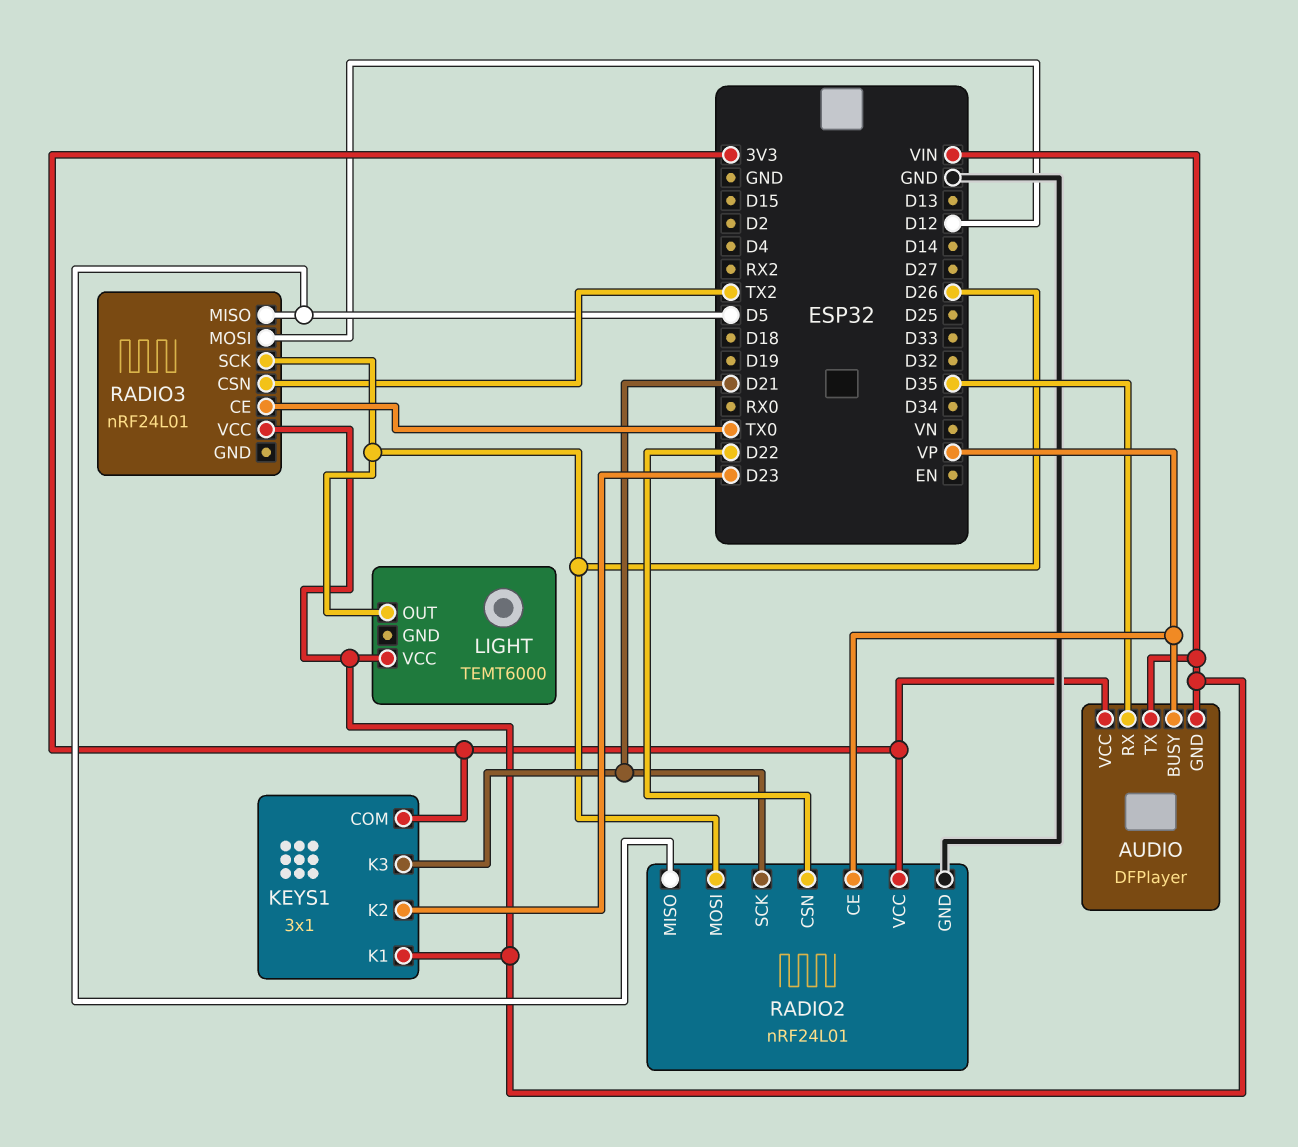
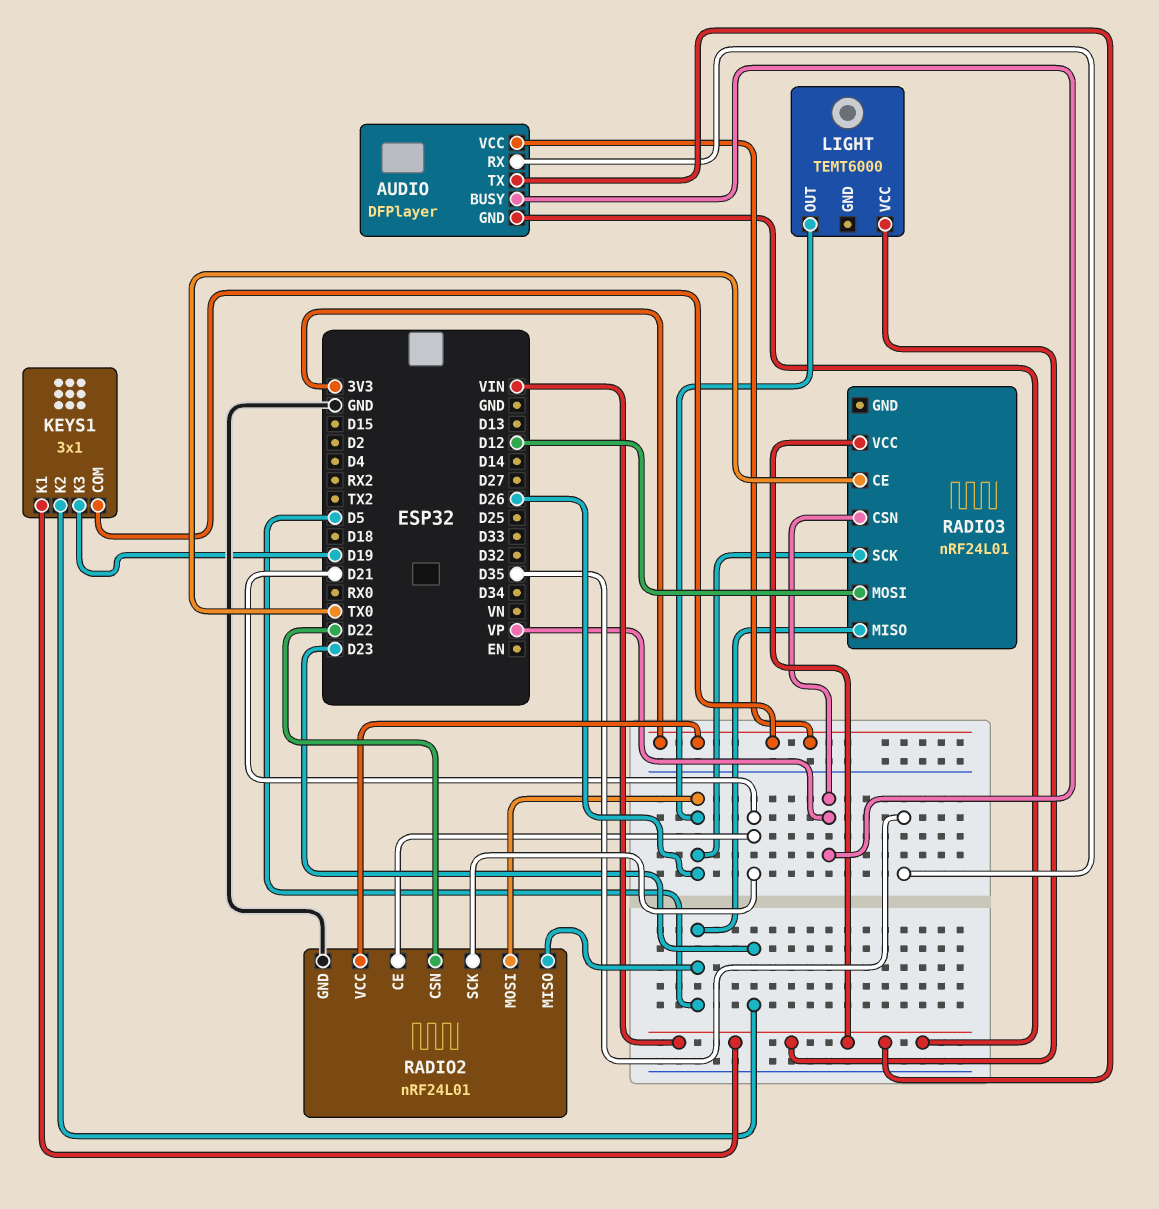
KEYS1 pin K3: D21 -> D19
RADIO2 pin CE: VP -> D21
RADIO3 pin CSN: TX2 -> VP

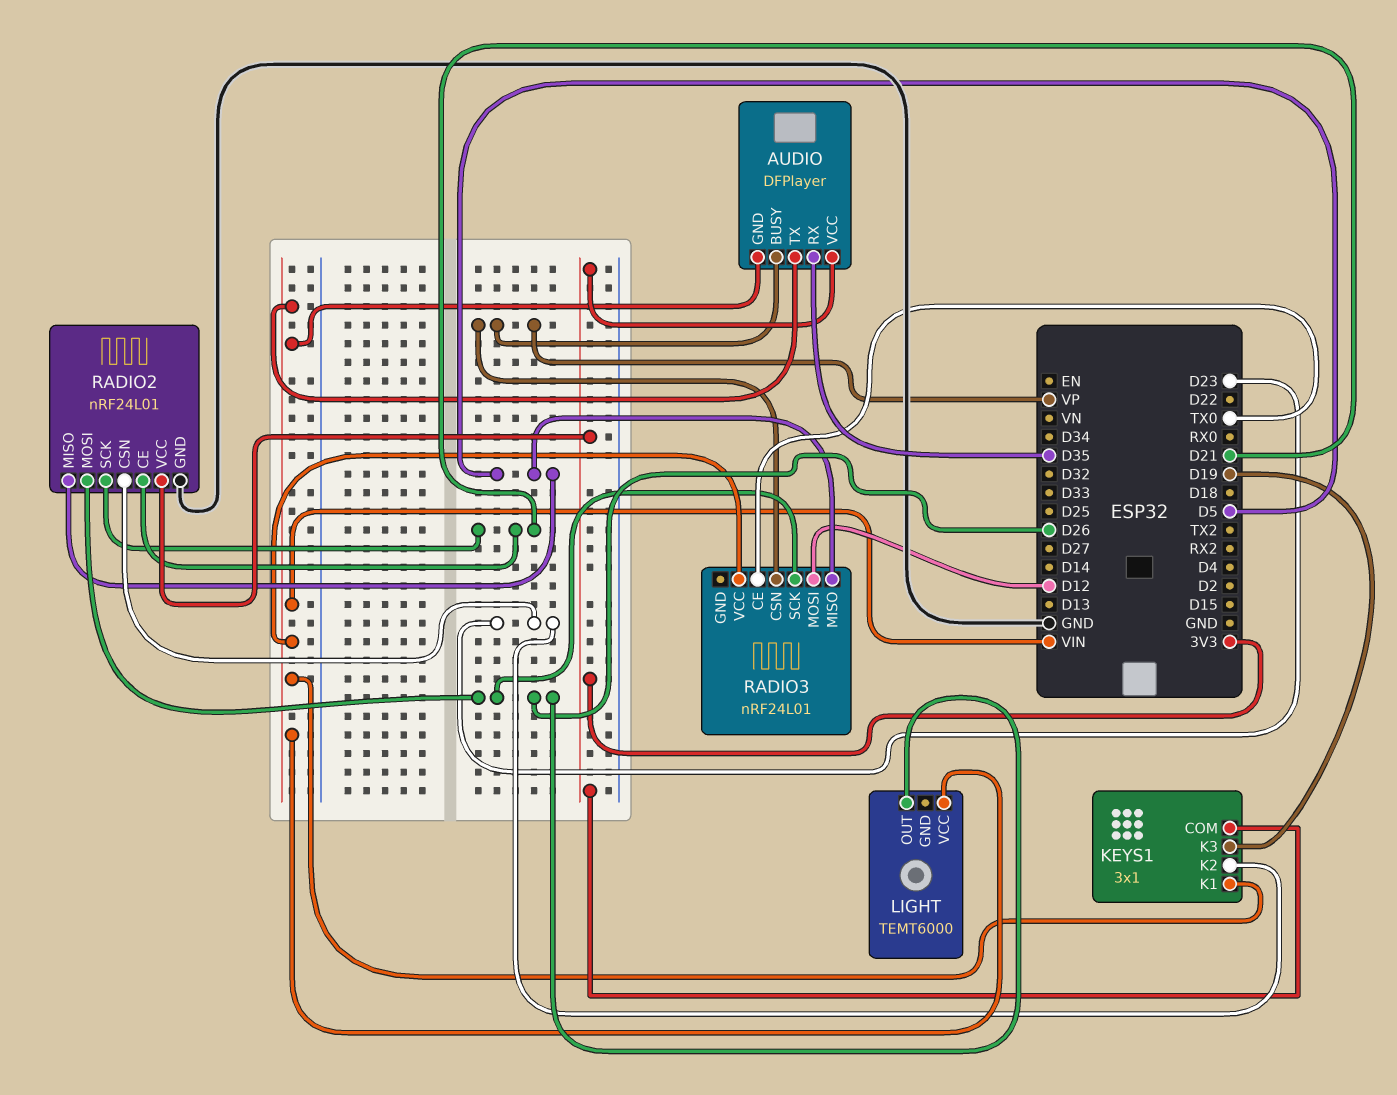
RADIO2 pin CSN: D22 -> D23

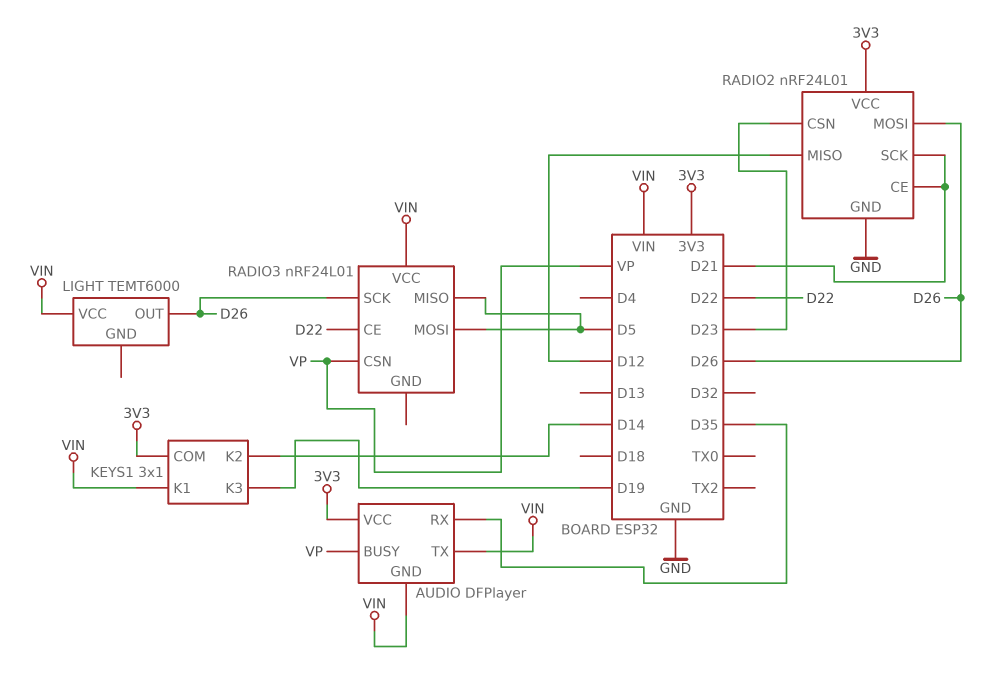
KEYS1 pin K2: D23 -> D14
RADIO2 pin MISO: D5 -> D12
RADIO3 pin CE: TX0 -> D22
RADIO3 pin MOSI: D12 -> D5

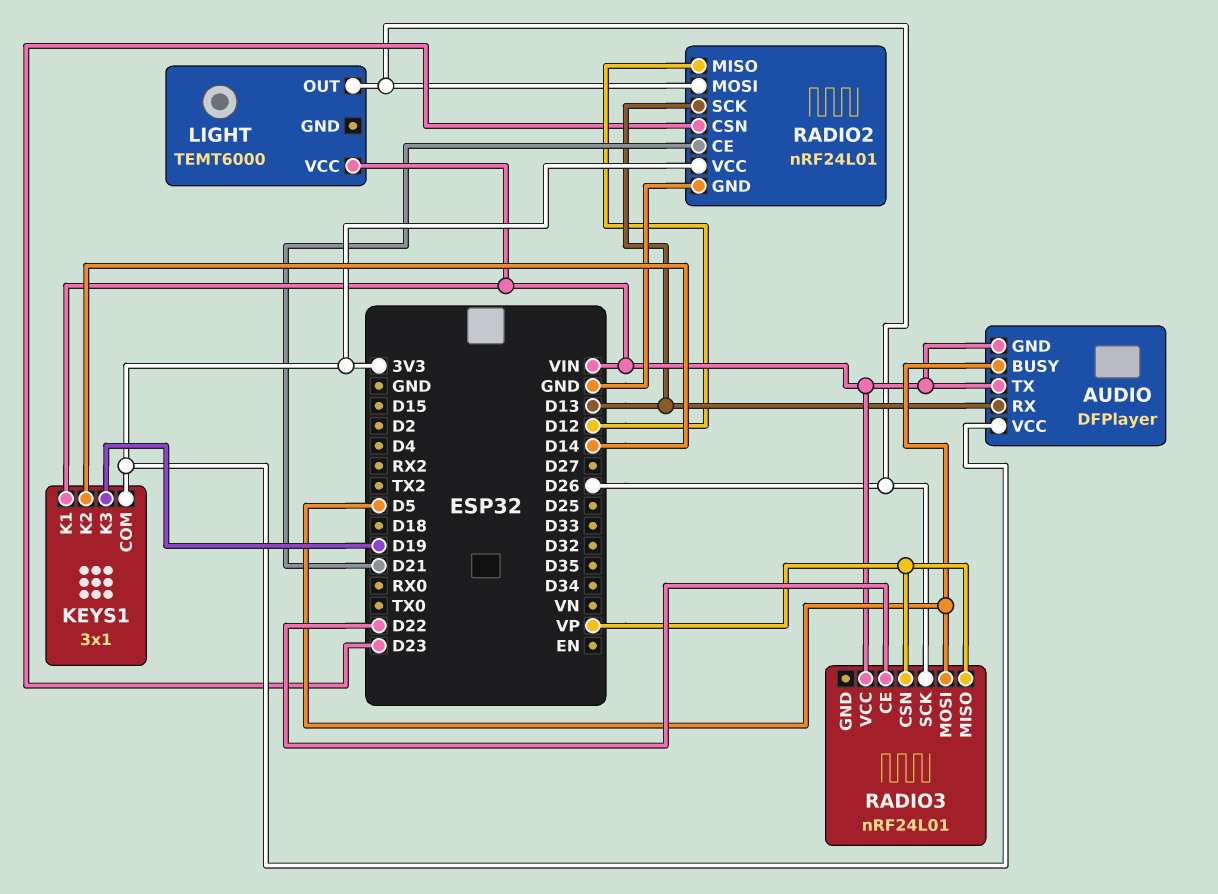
AUDIO pin BUSY: VP -> D5
AUDIO pin RX: D35 -> D13
RADIO2 pin SCK: D21 -> D13
RADIO3 pin MISO: D5 -> VP

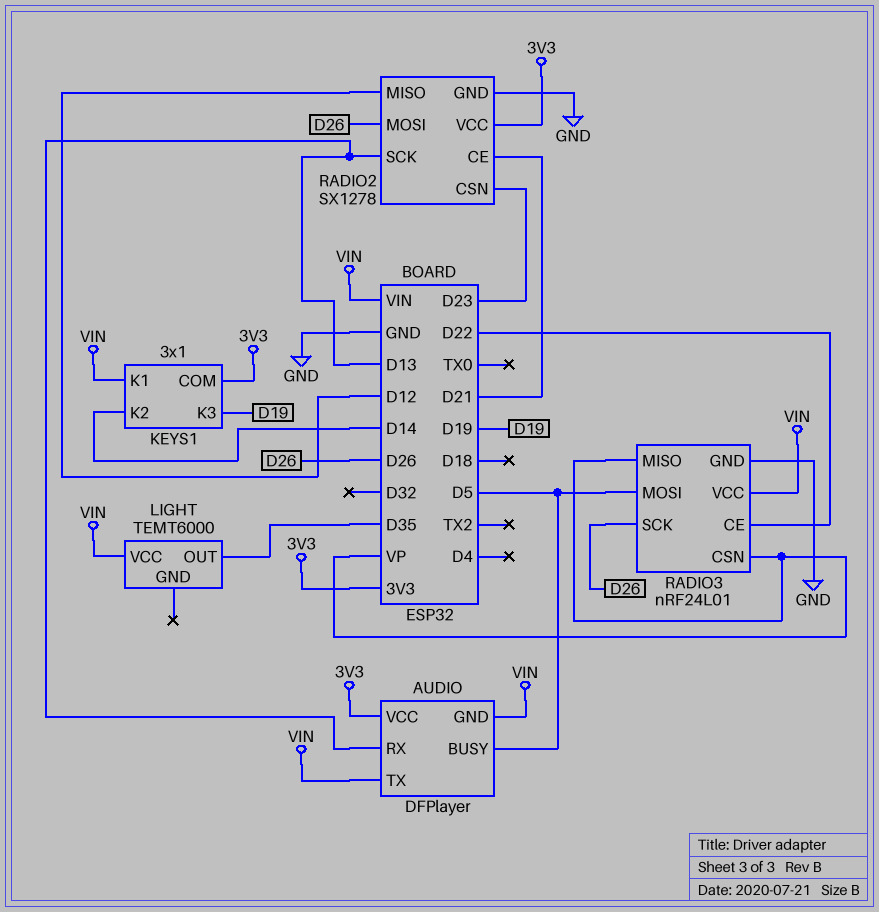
LIGHT pin OUT: D26 -> D35
RADIO2: nRF24L01 -> SX1278
RADIO3 pin GND: none -> GND

